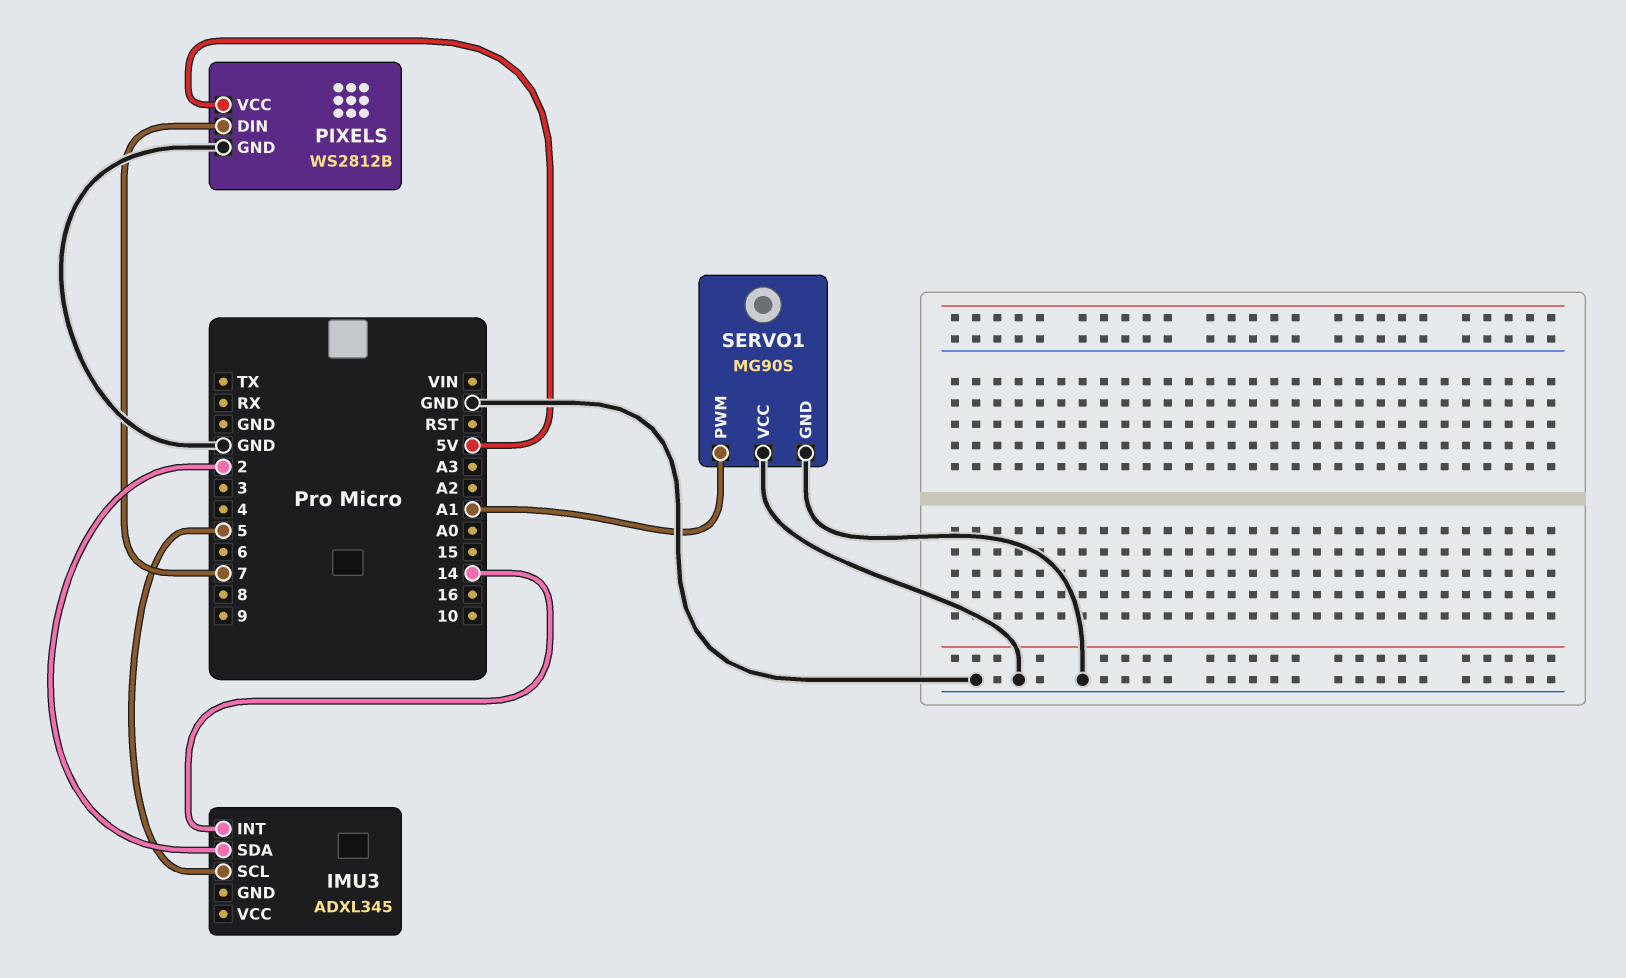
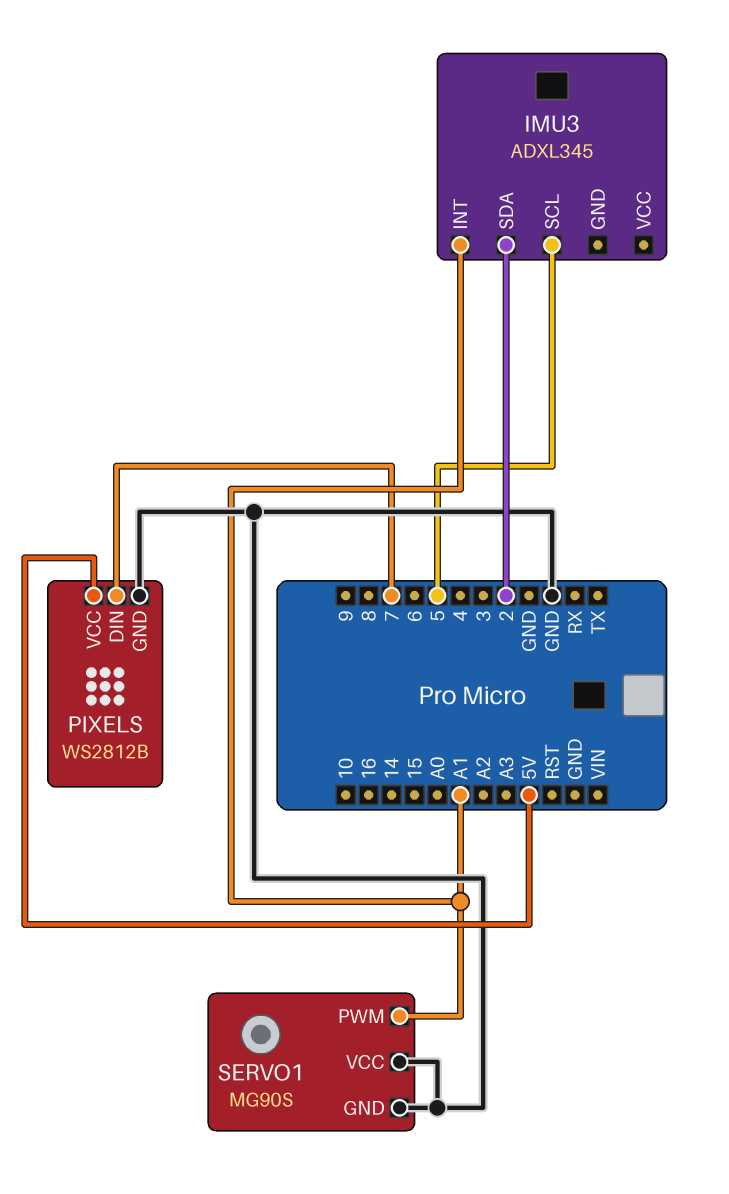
IMU3 pin INT: 14 -> A1

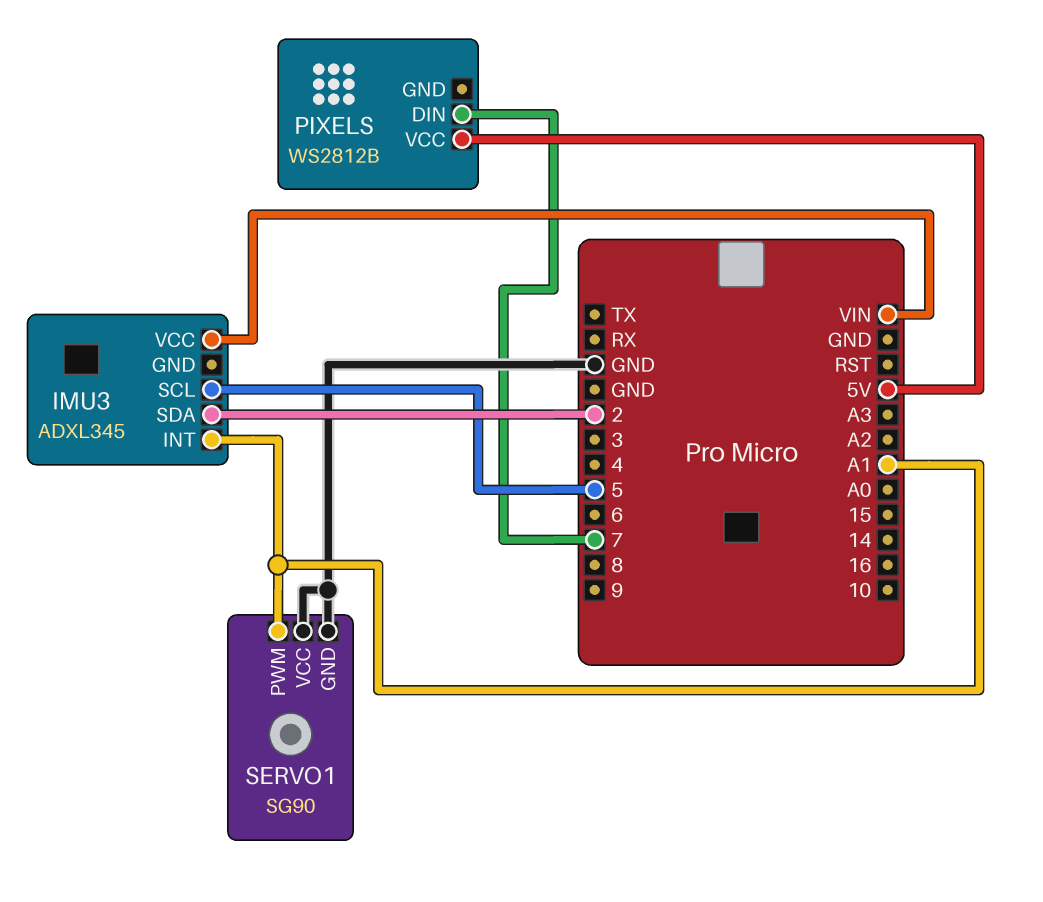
IMU3 pin VCC: none -> VIN
PIXELS pin GND: GND -> none
SERVO1: MG90S -> SG90

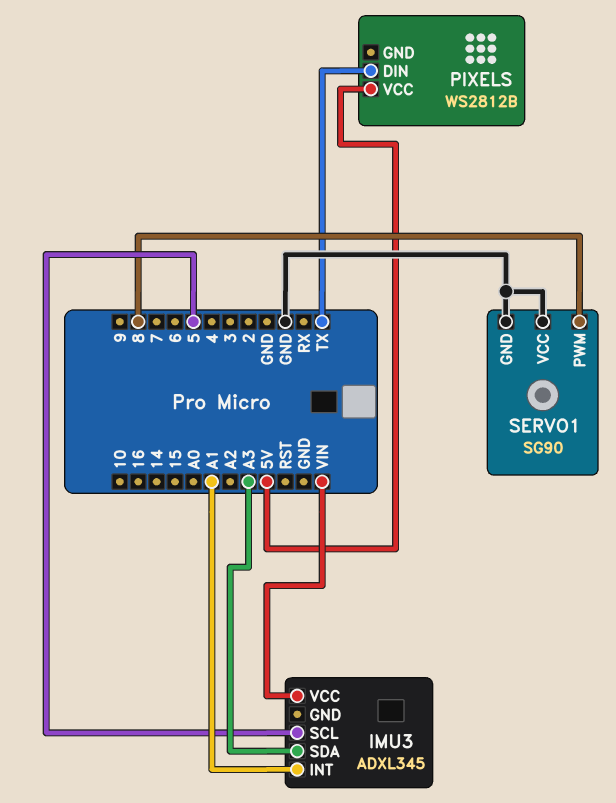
IMU3 pin SDA: 2 -> A3
PIXELS pin DIN: 7 -> TX
SERVO1 pin PWM: A1 -> 8

